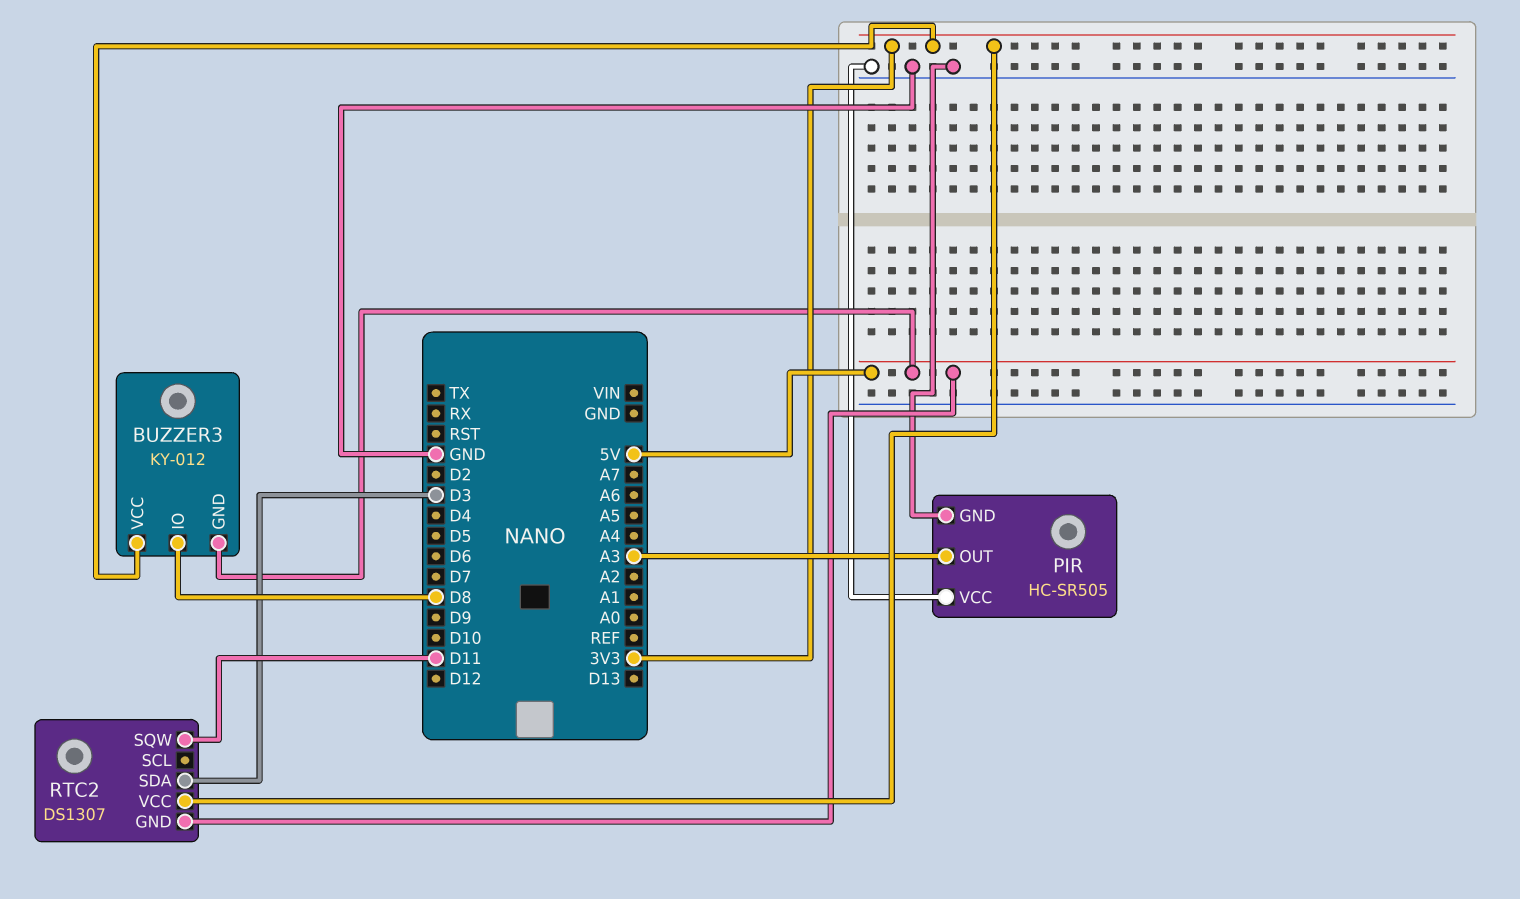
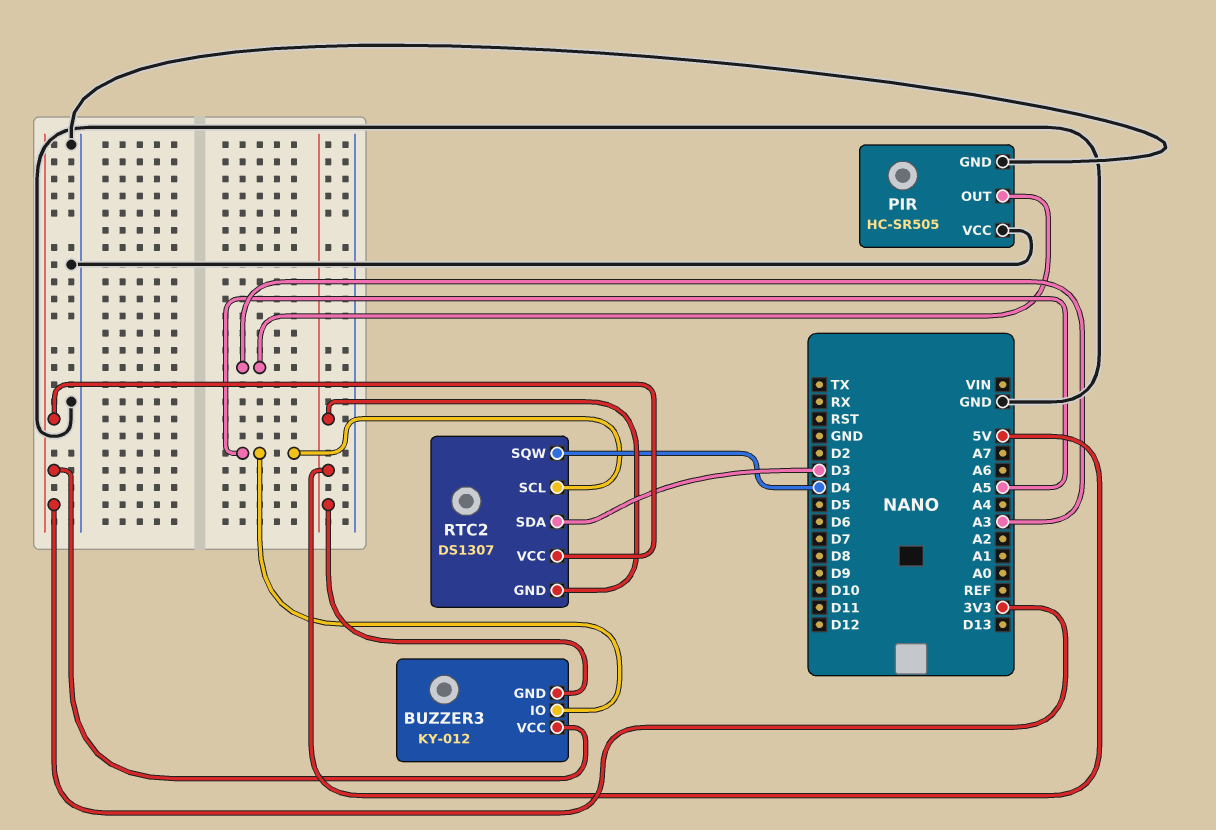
BUZZER3 pin IO: D8 -> A5
RTC2 pin SCL: none -> A5
RTC2 pin SQW: D11 -> D4

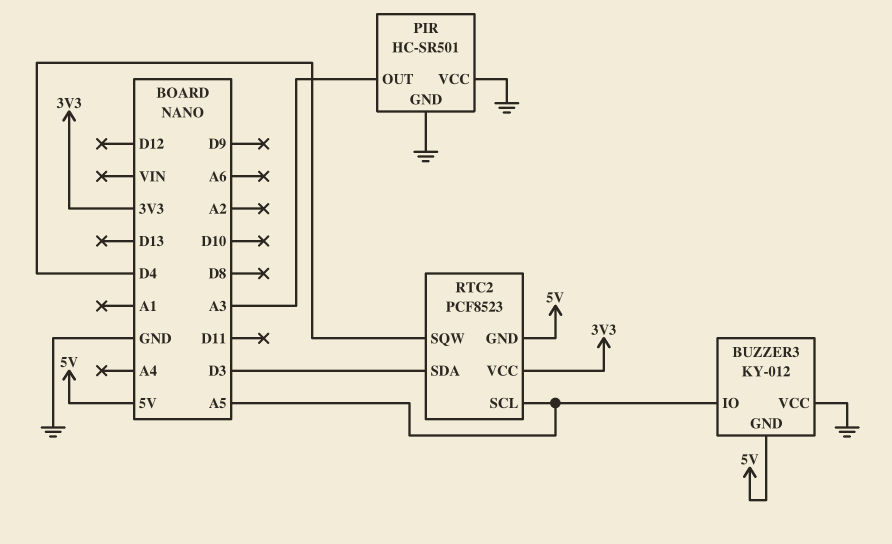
BUZZER3 pin VCC: 3V3 -> GND
PIR: HC-SR505 -> HC-SR501
RTC2: DS1307 -> PCF8523

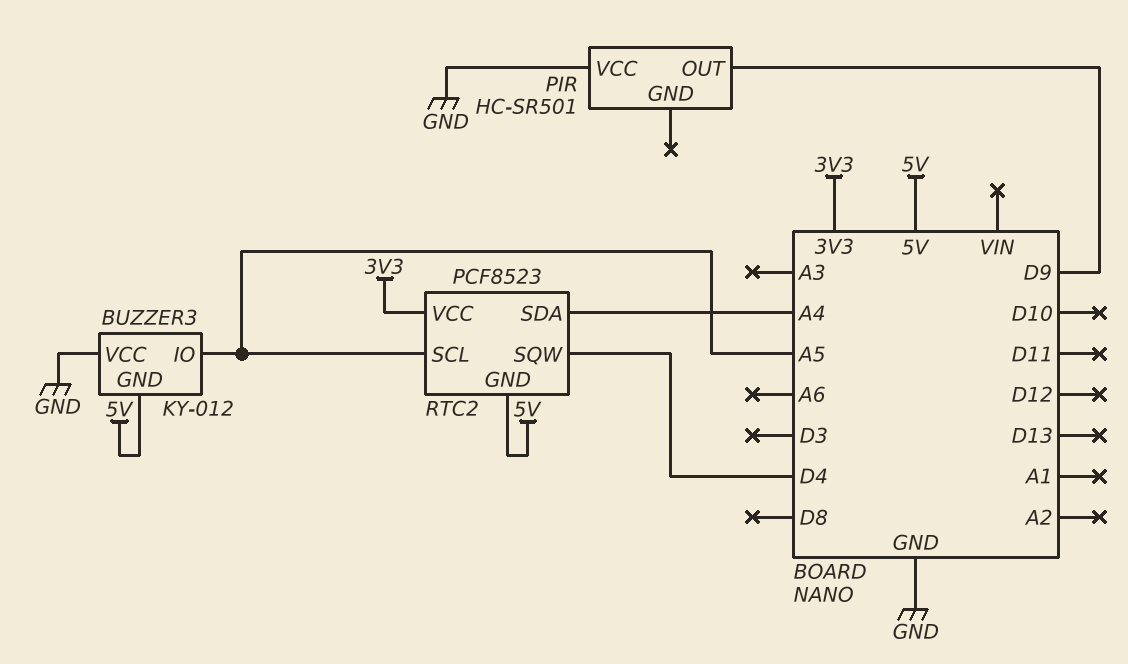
PIR pin GND: GND -> none
PIR pin OUT: A3 -> D9
RTC2 pin SDA: D3 -> A4

